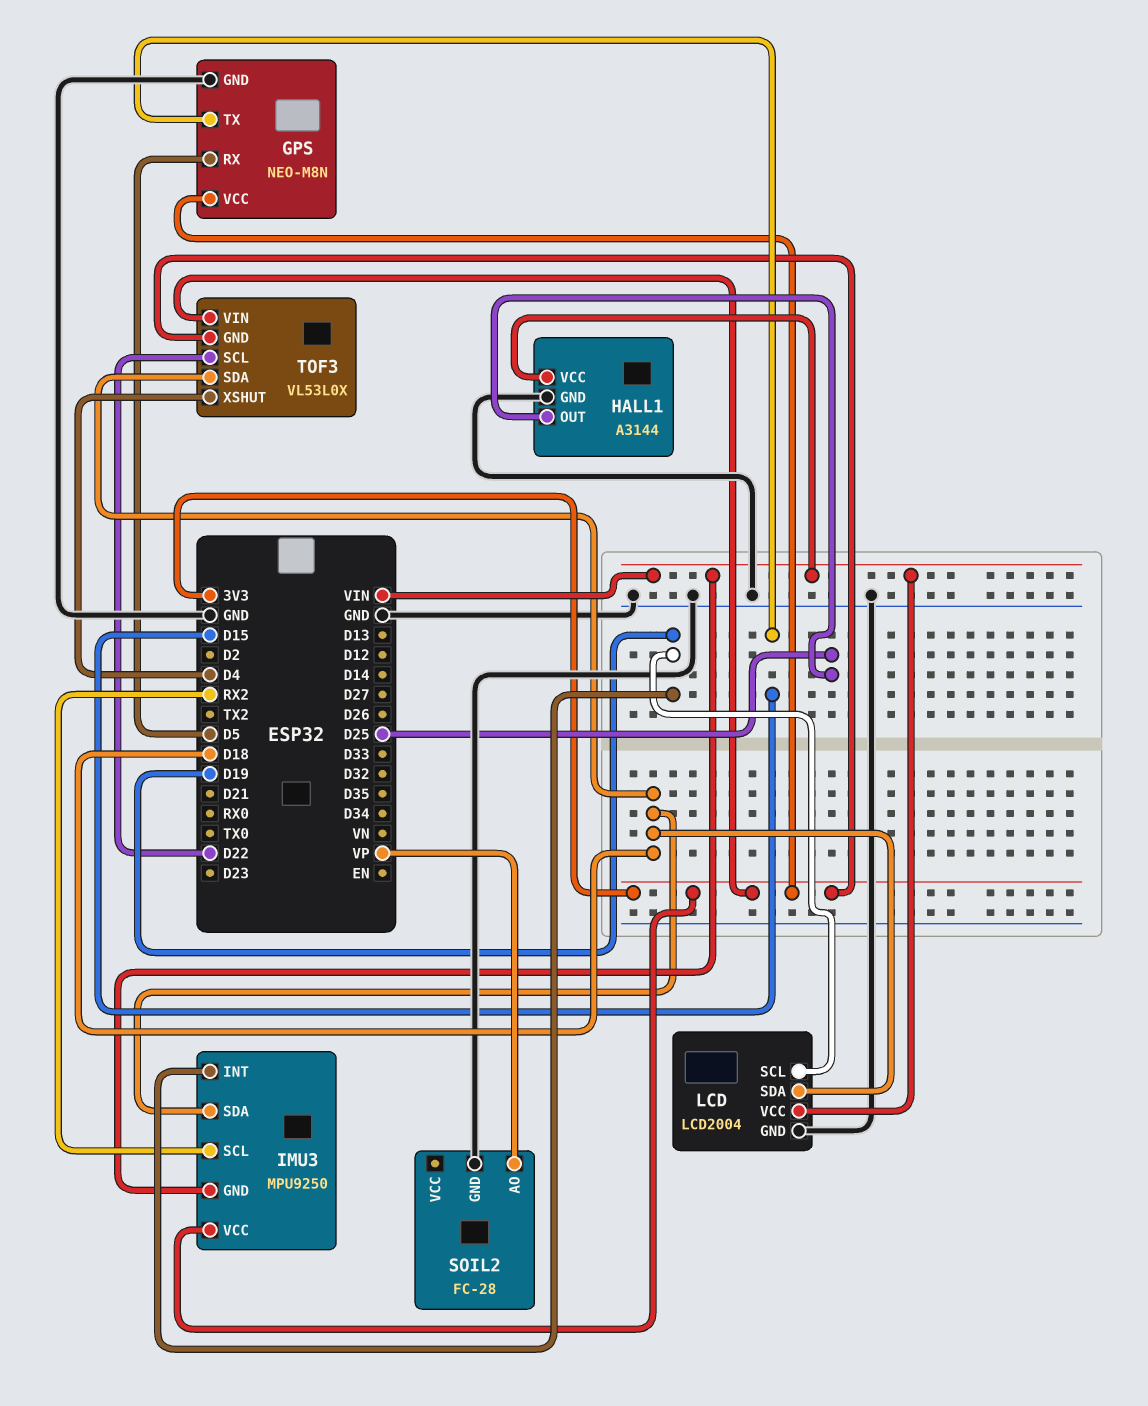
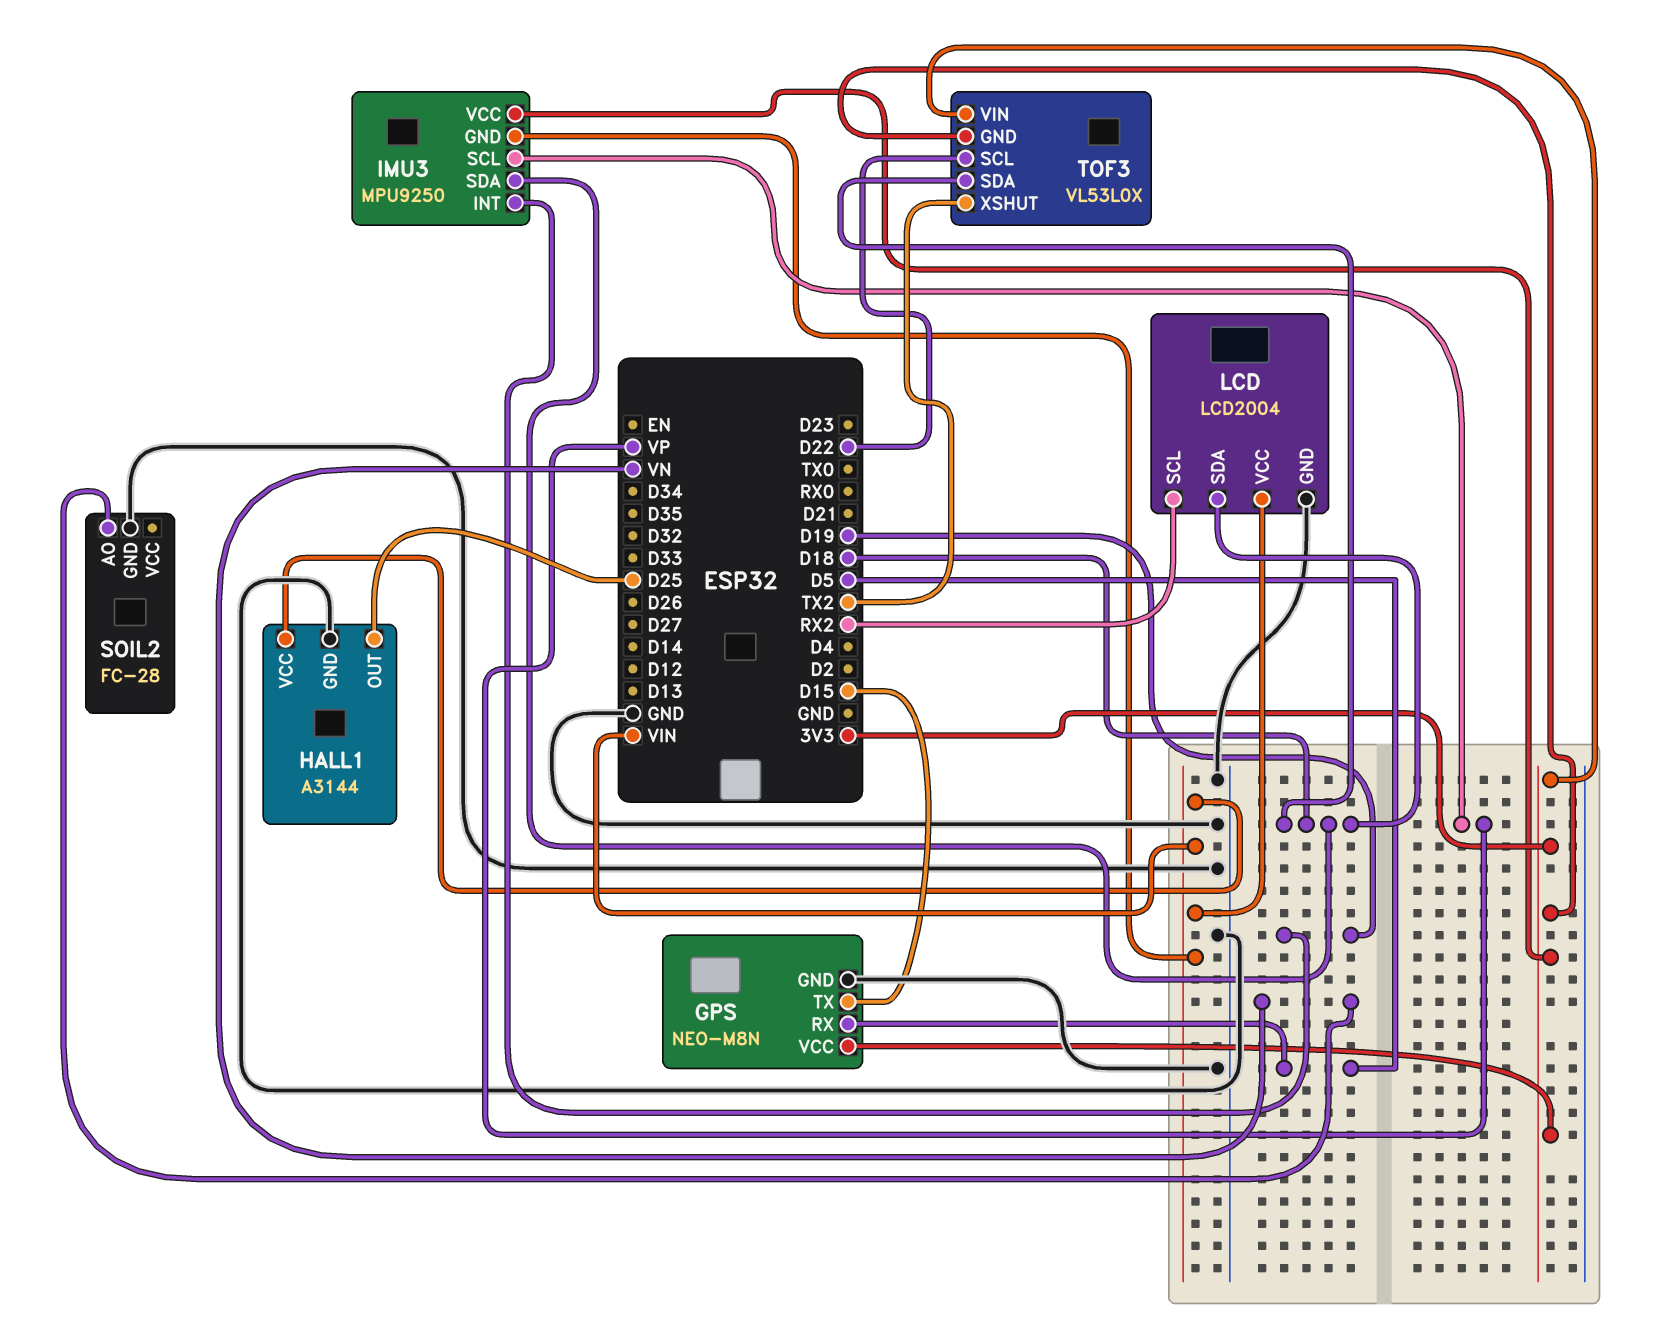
IMU3 pin SCL: RX2 -> VP
LCD pin SCL: D19 -> RX2
SOIL2 pin AO: VP -> VN
TOF3 pin XSHUT: D4 -> TX2

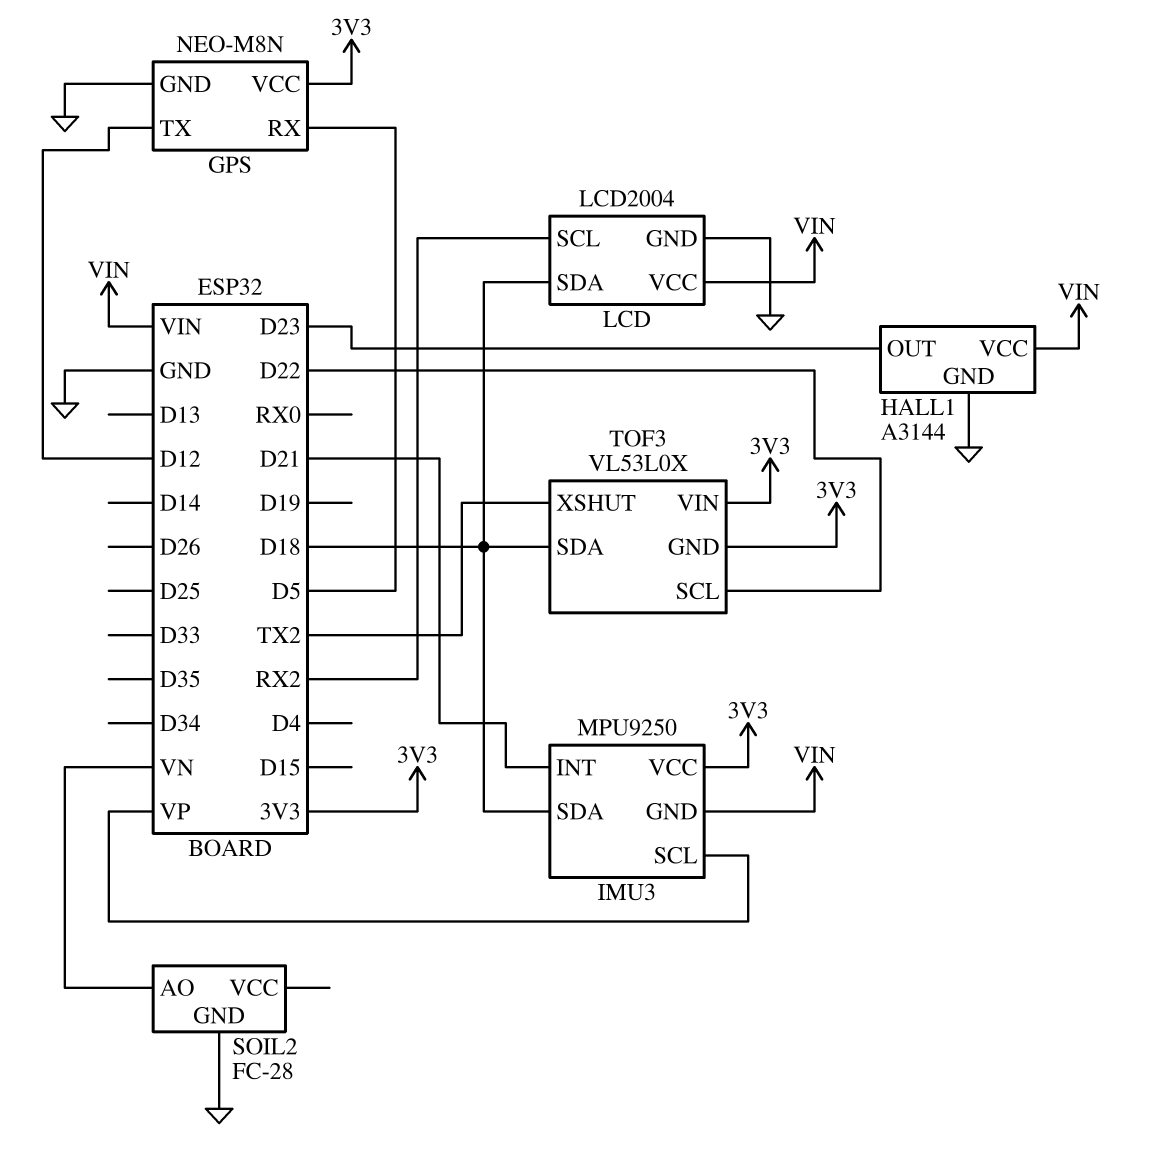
GPS pin TX: D15 -> D12
HALL1 pin OUT: D25 -> D23
IMU3 pin INT: D19 -> D21

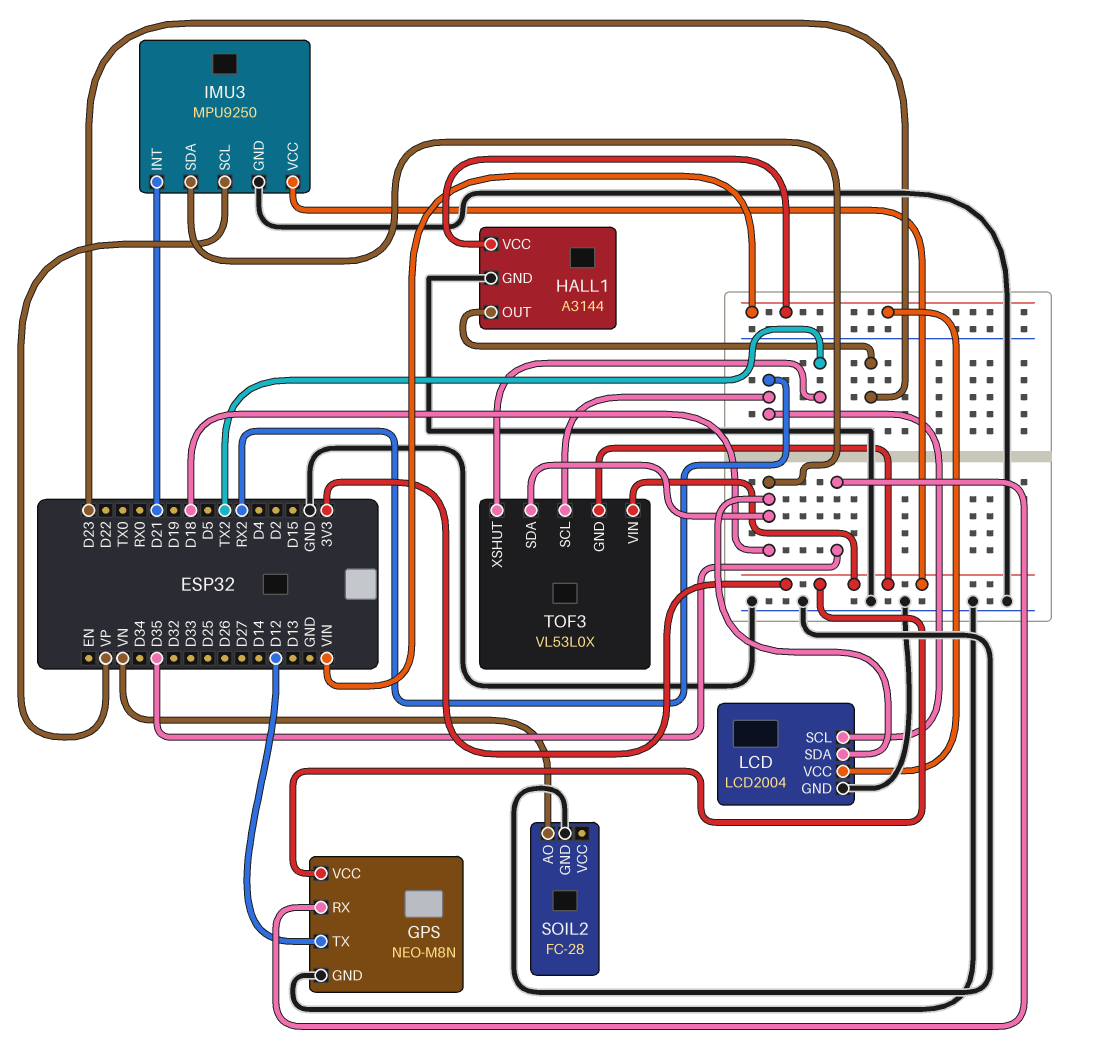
GPS pin RX: D5 -> D35
IMU3 pin GND: VIN -> GND
TOF3 pin SCL: D22 -> RX2

